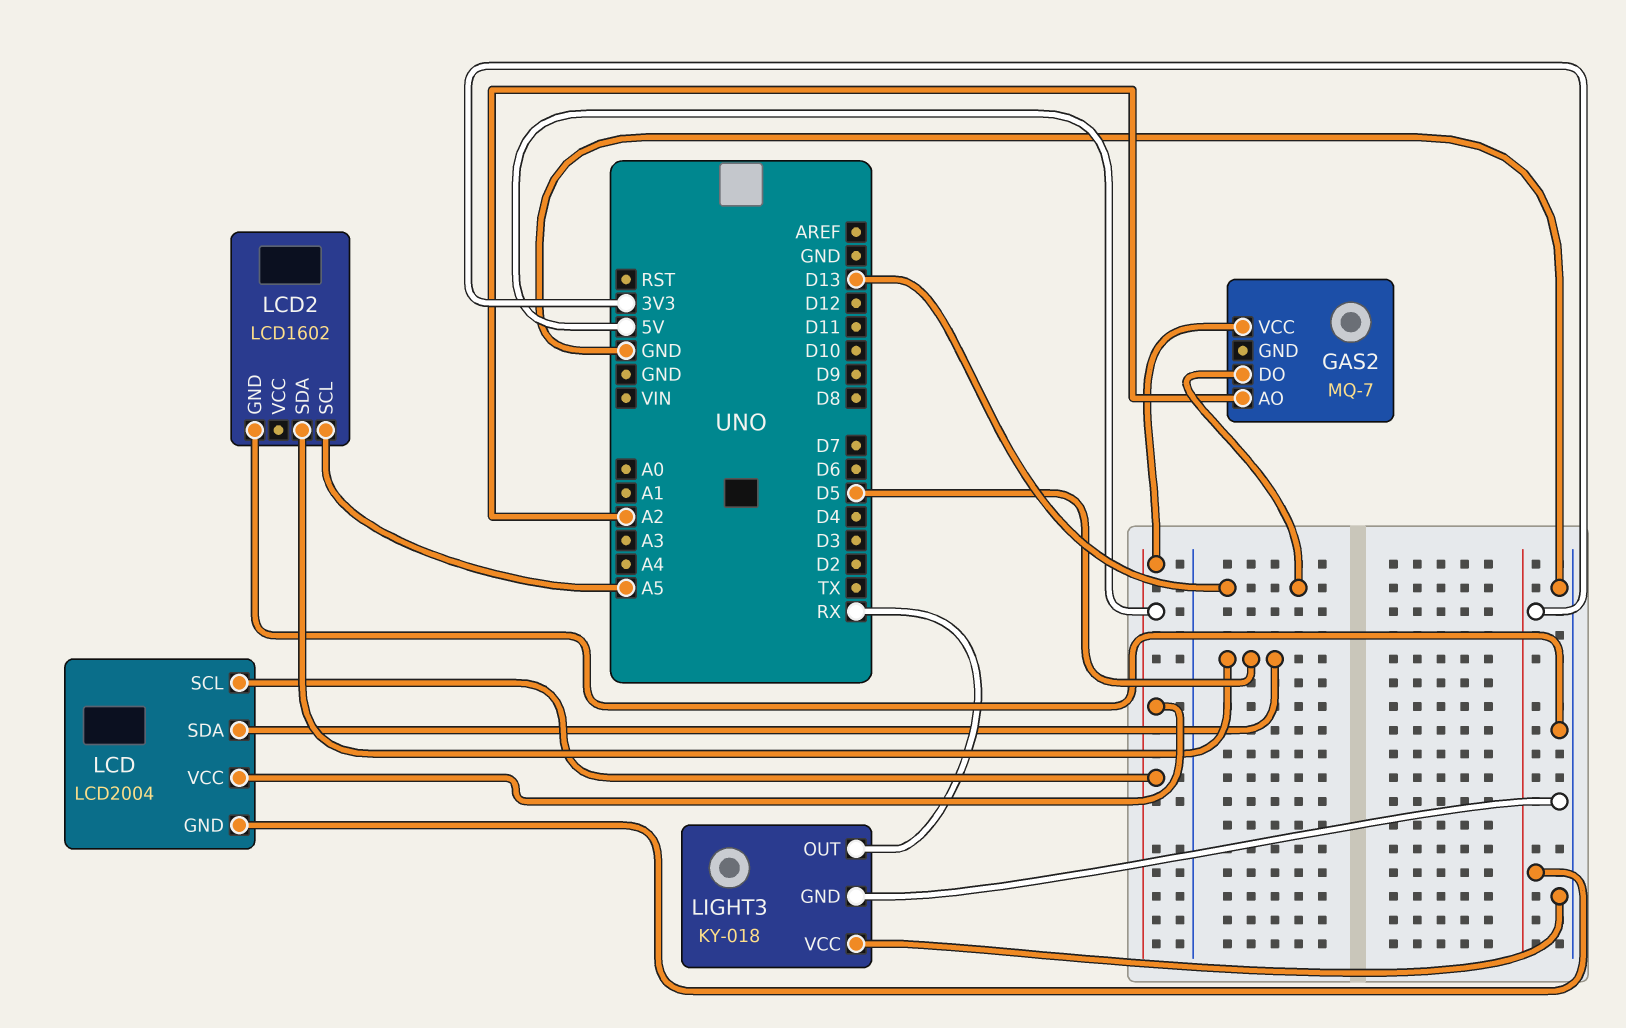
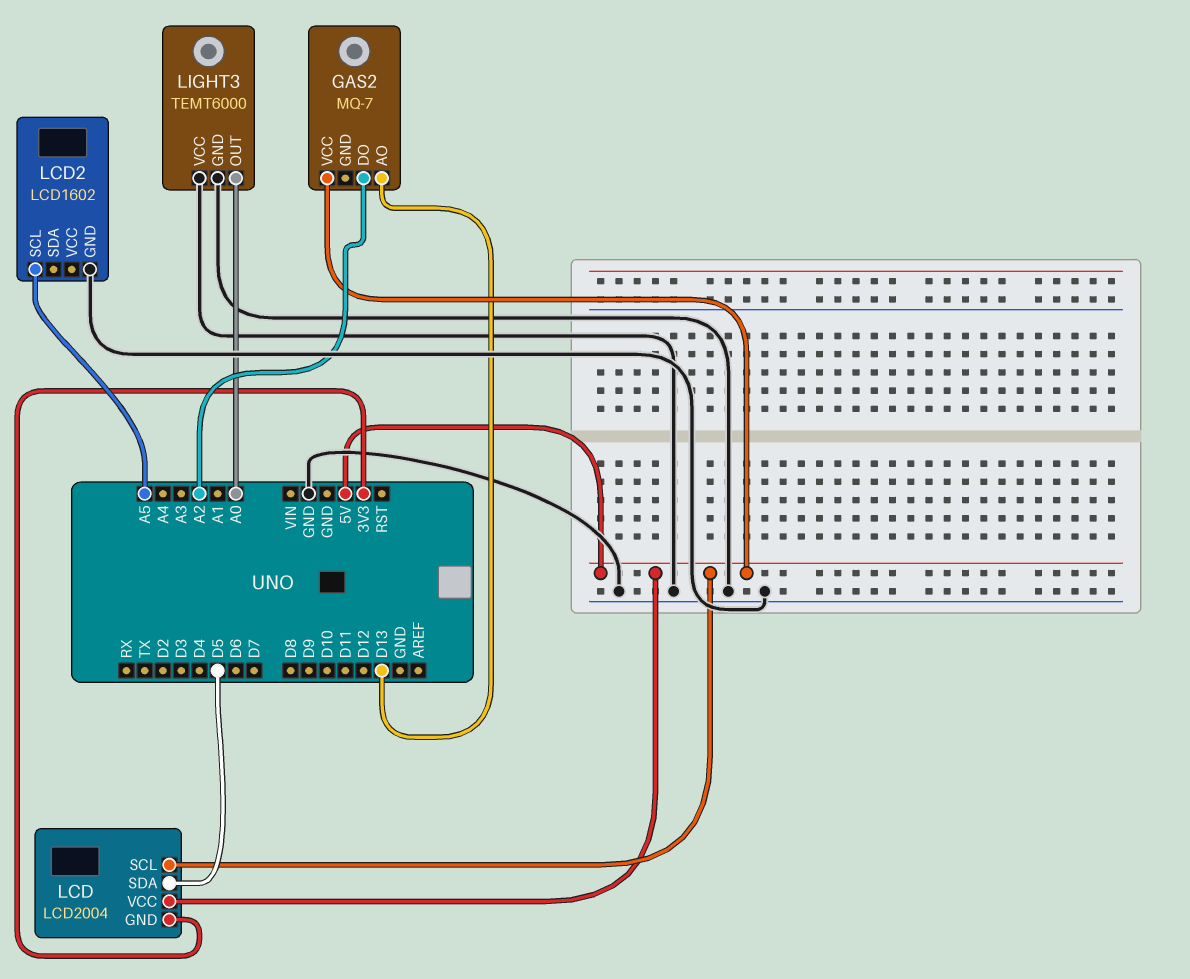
GAS2 pin AO: A2 -> D13
GAS2 pin DO: D13 -> A2
LCD2 pin SDA: D5 -> none
LIGHT3: KY-018 -> TEMT6000
LIGHT3 pin OUT: RX -> A0

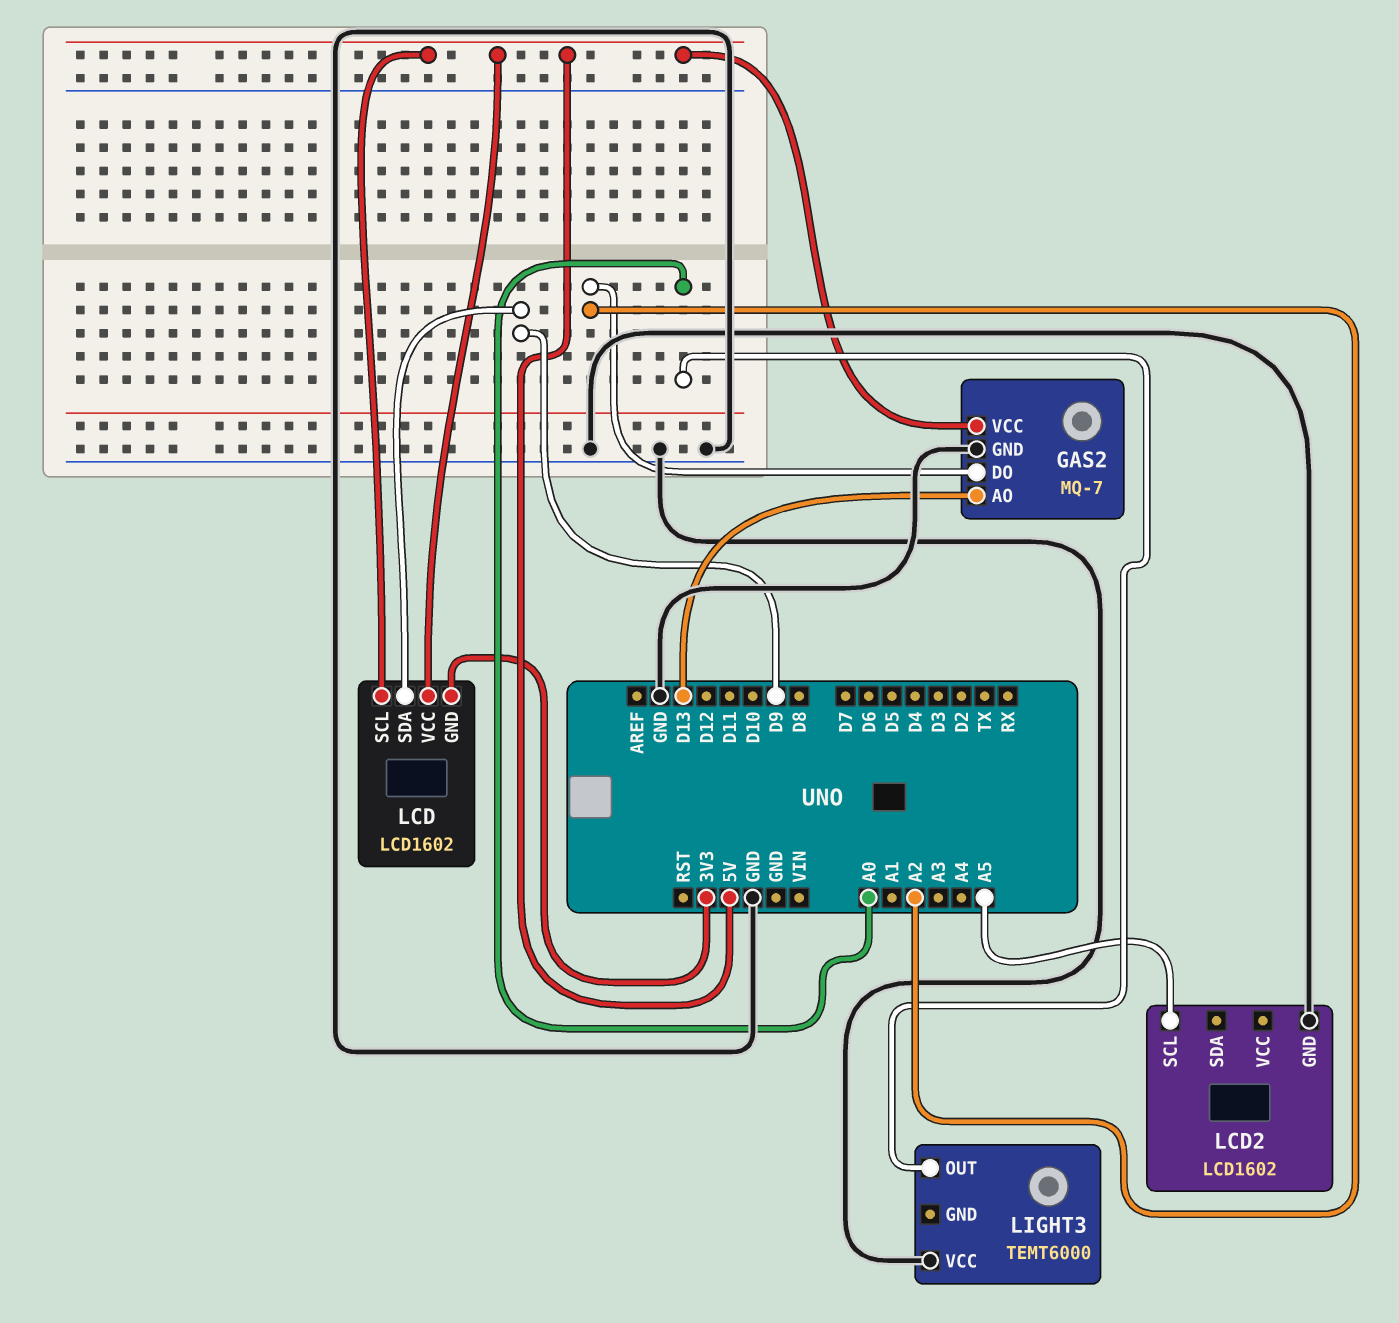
GAS2 pin GND: none -> GND
LCD: LCD2004 -> LCD1602
LCD pin SDA: D5 -> D9
LIGHT3 pin GND: GND -> none

